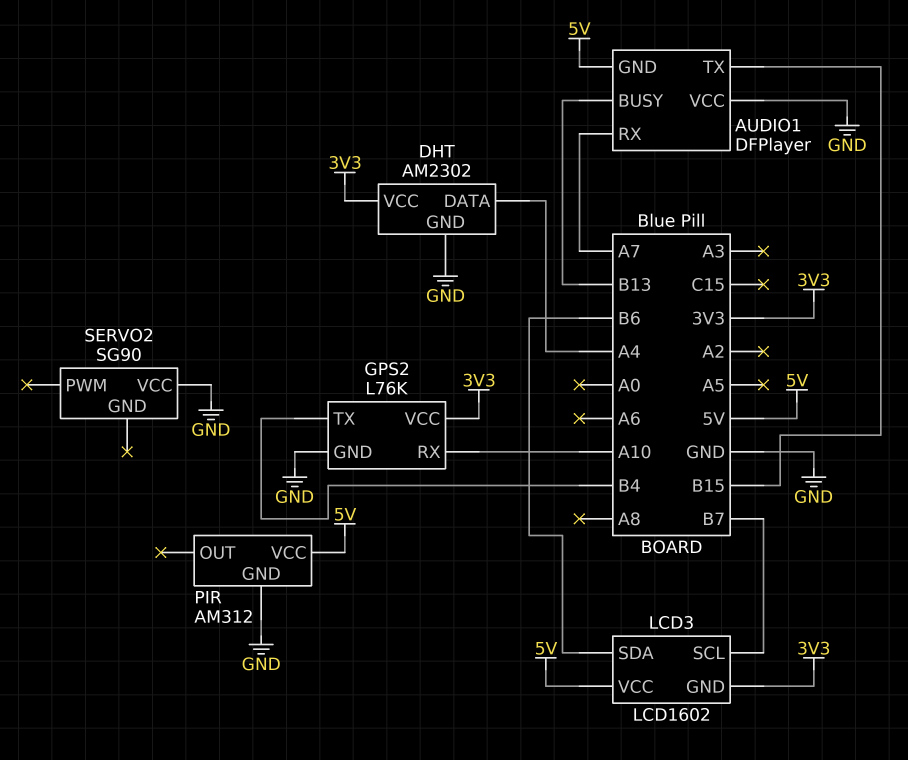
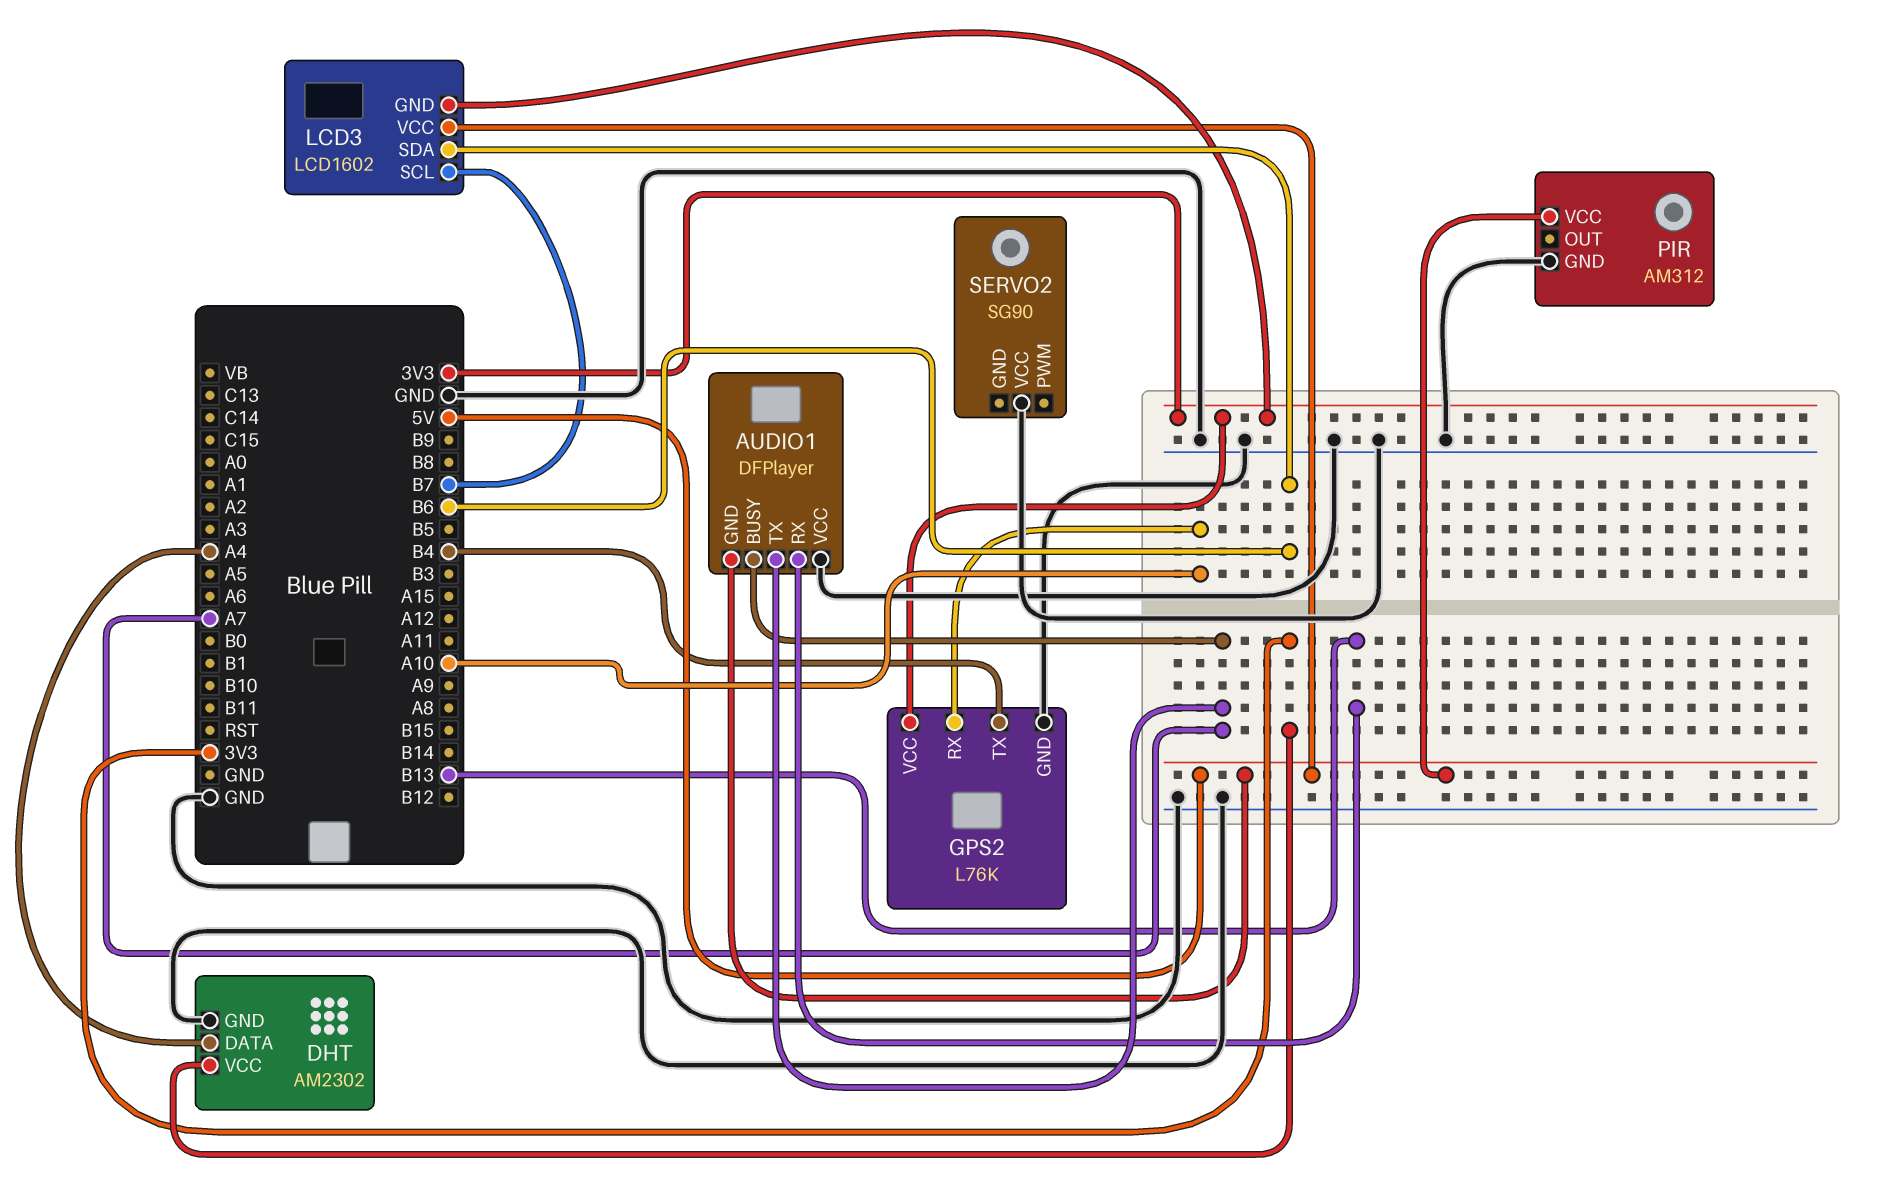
AUDIO1 pin BUSY: B13 -> A7
AUDIO1 pin RX: A7 -> B13
AUDIO1 pin TX: B15 -> A7

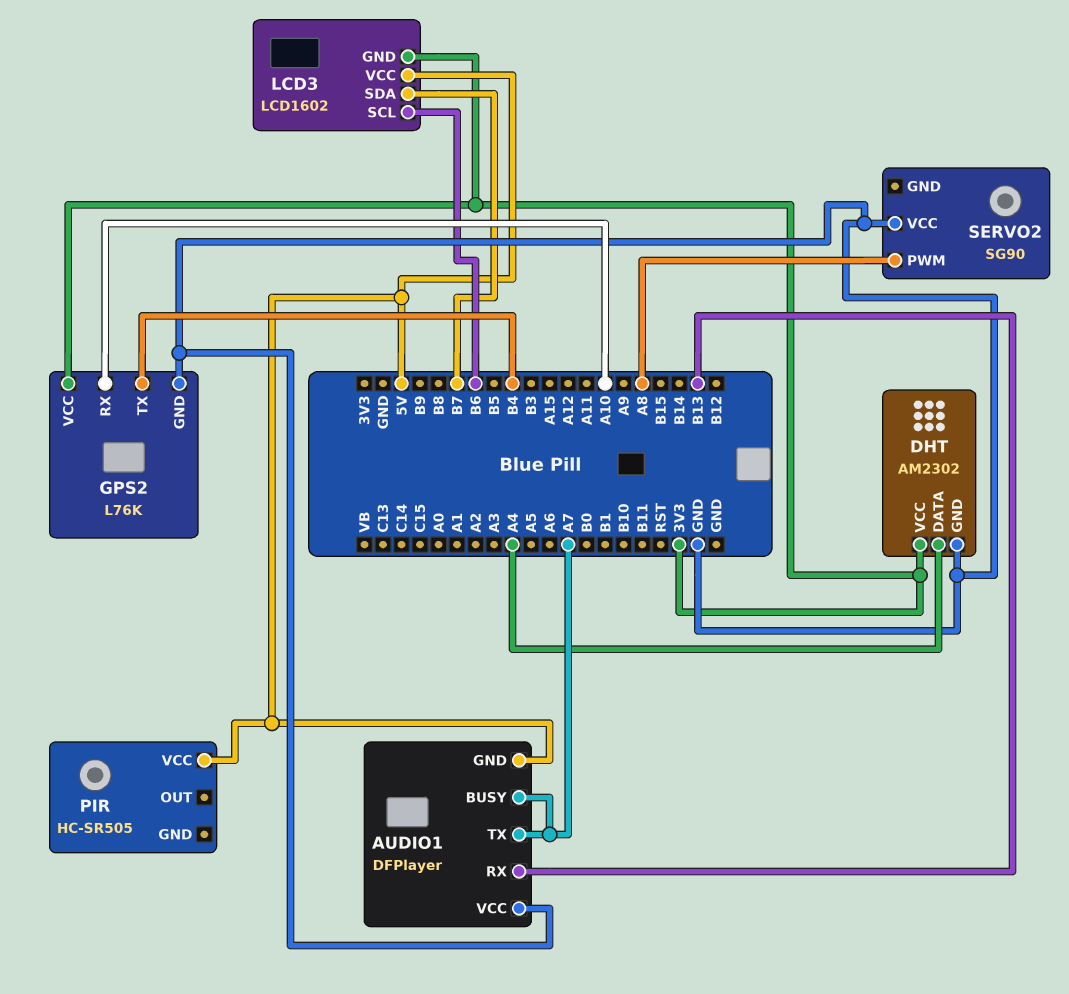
LCD3 pin SCL: B7 -> B6
LCD3 pin SDA: B6 -> B7
PIR: AM312 -> HC-SR505
PIR pin GND: GND -> none
SERVO2 pin PWM: none -> A8

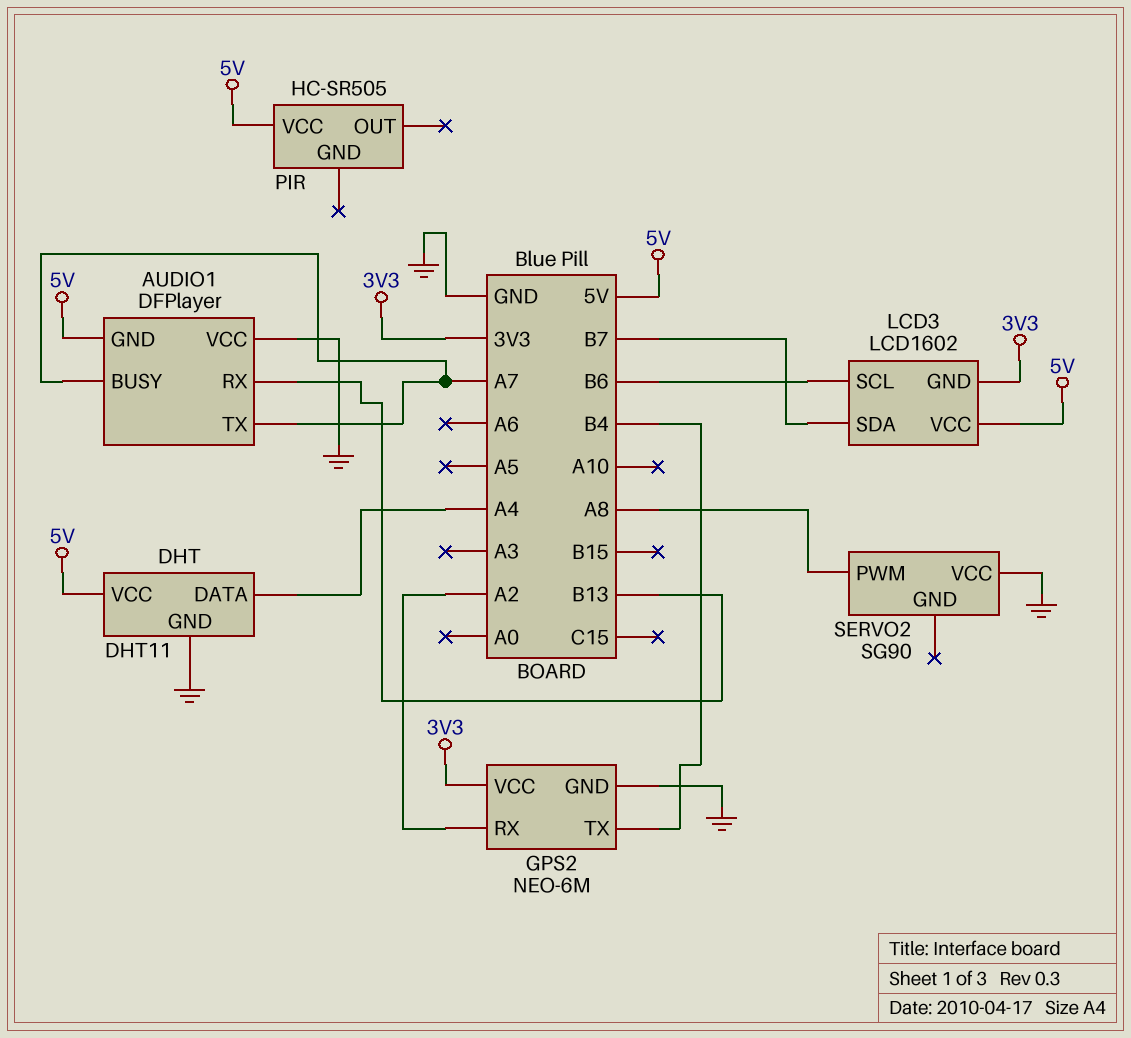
DHT: AM2302 -> DHT11
DHT pin VCC: 3V3 -> 5V
GPS2: L76K -> NEO-6M
GPS2 pin RX: A10 -> A2

